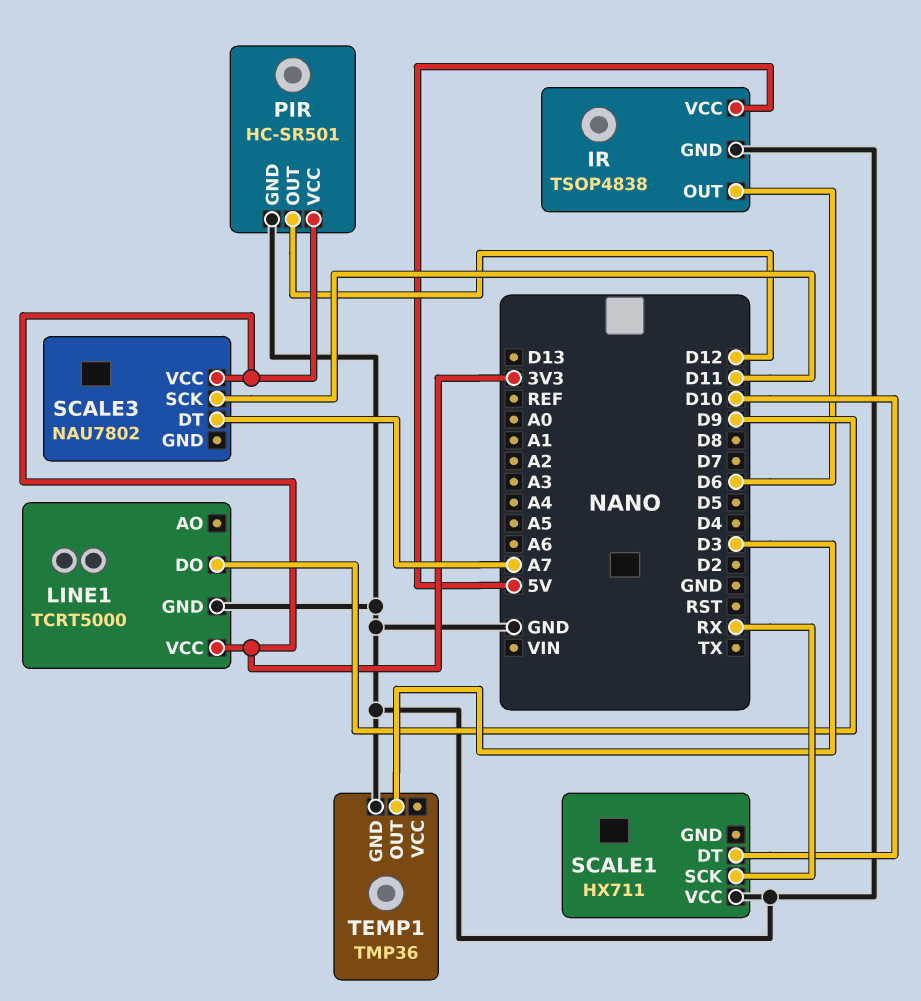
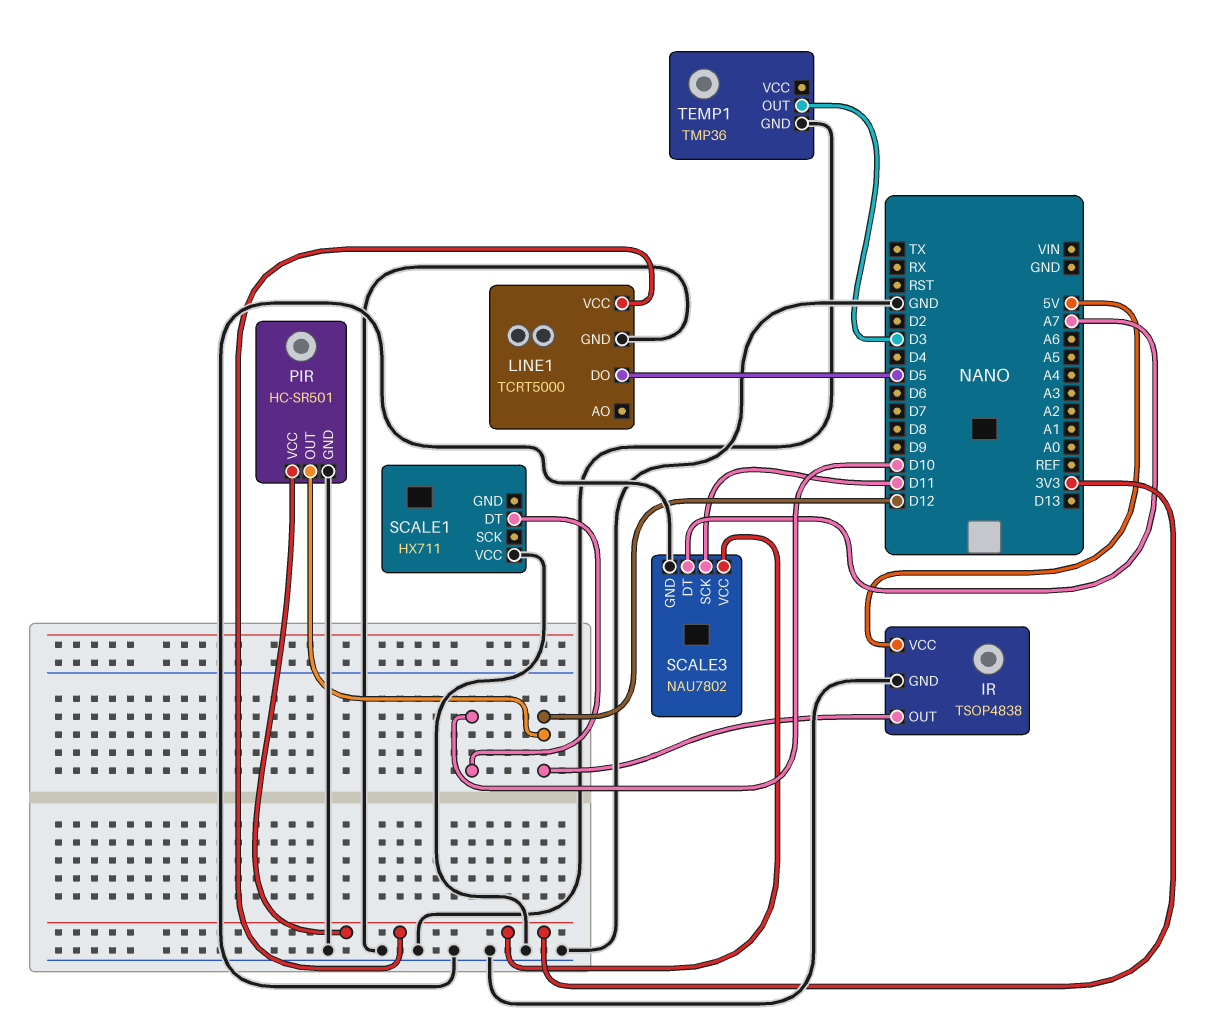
IR pin OUT: D6 -> D12
LINE1 pin DO: D9 -> D5
SCALE1 pin SCK: RX -> none
SCALE3 pin GND: none -> GND

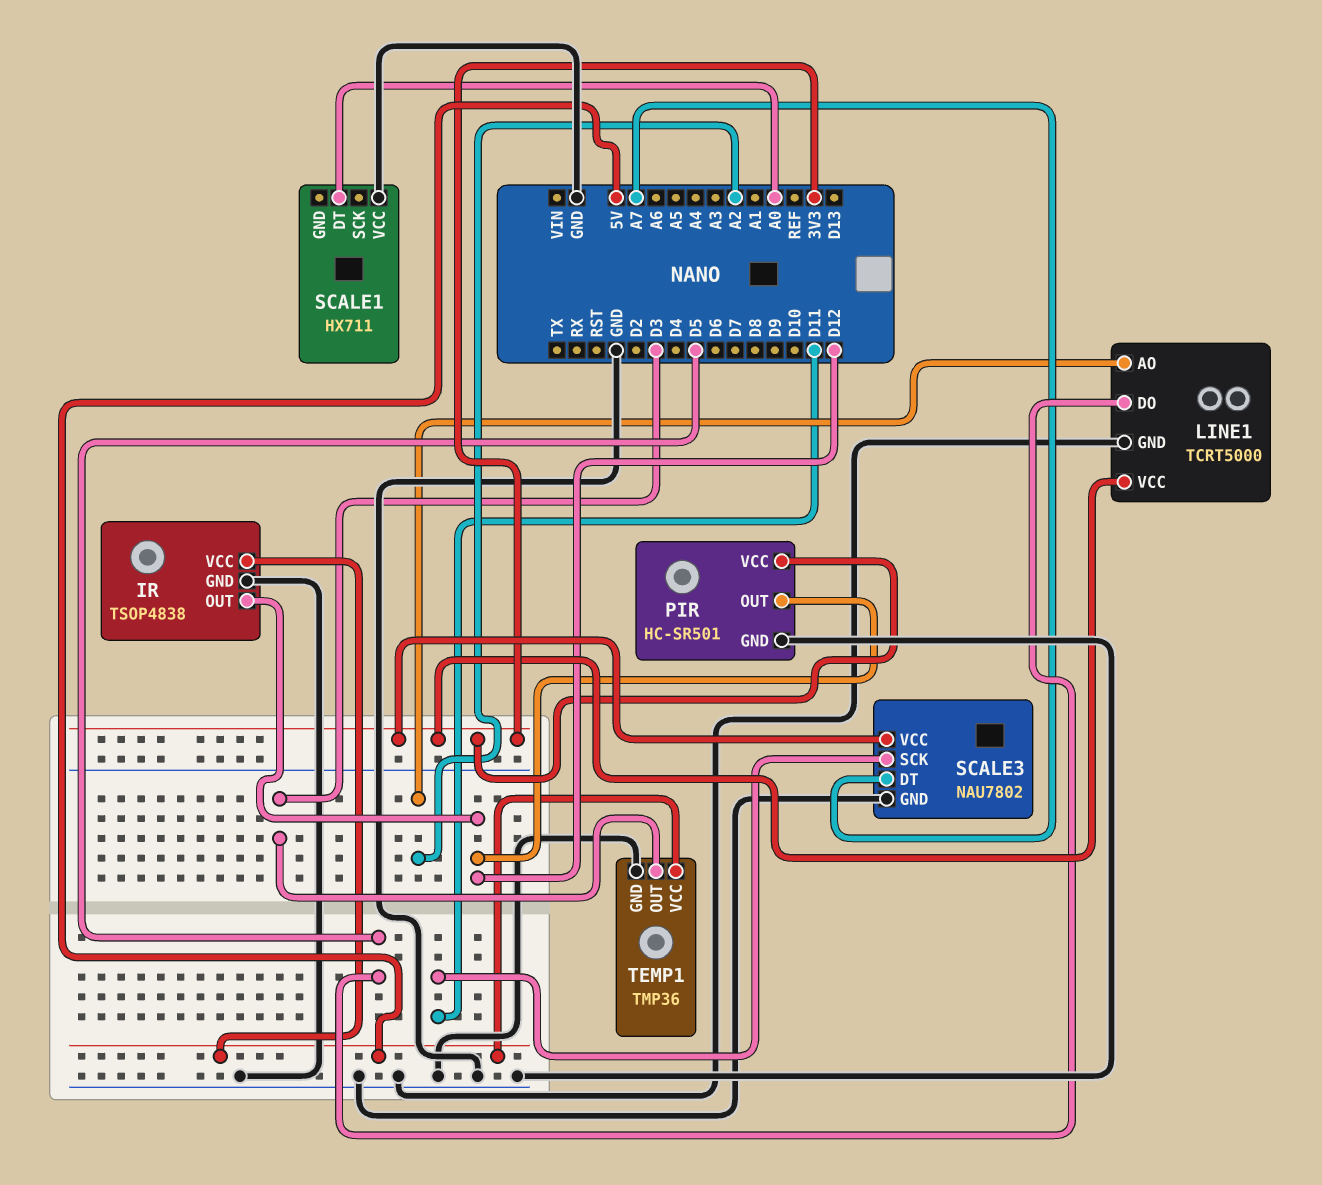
LINE1 pin AO: none -> A2
SCALE1 pin DT: D10 -> A0
TEMP1 pin VCC: none -> 5V

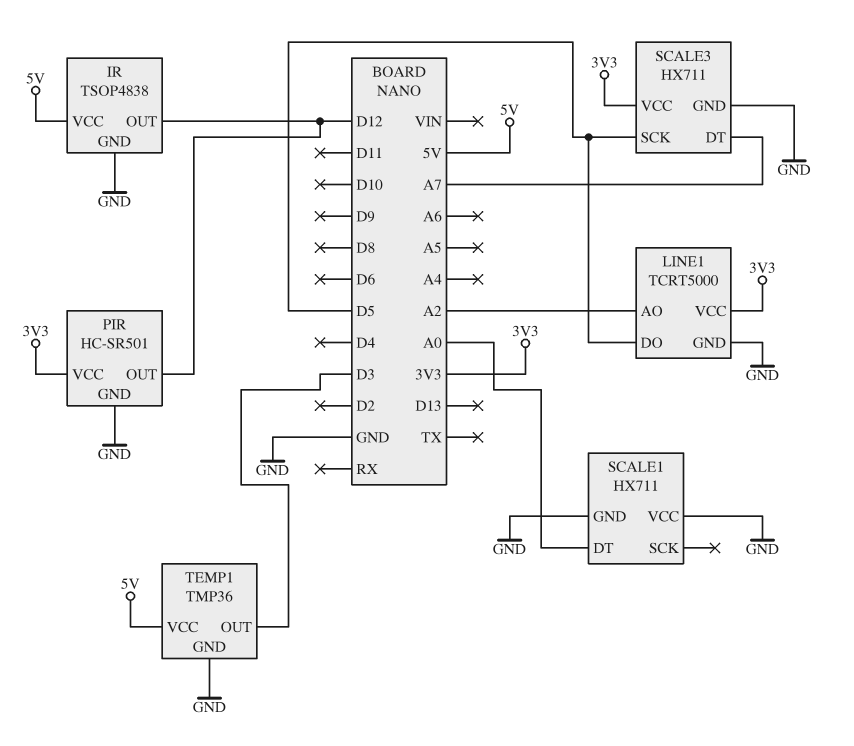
SCALE1 pin GND: none -> GND
SCALE3: NAU7802 -> HX711
SCALE3 pin SCK: D11 -> D5

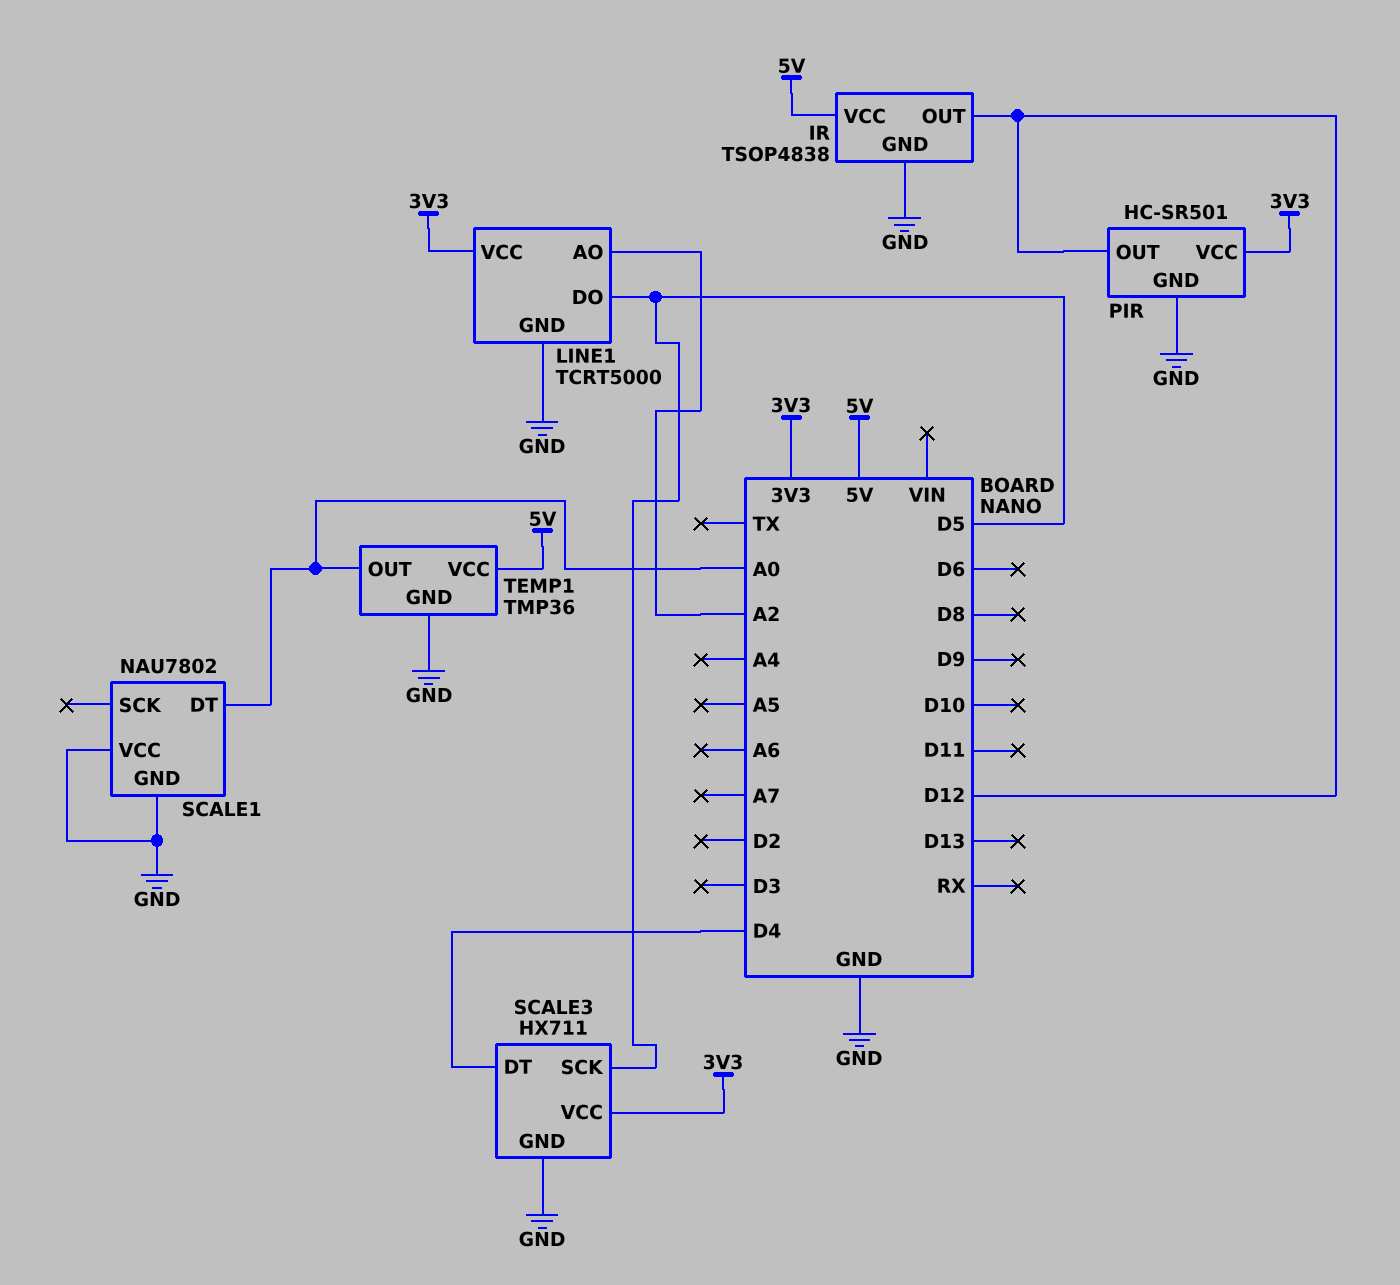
SCALE1: HX711 -> NAU7802
SCALE3 pin DT: A7 -> D4
TEMP1 pin OUT: D3 -> A0

